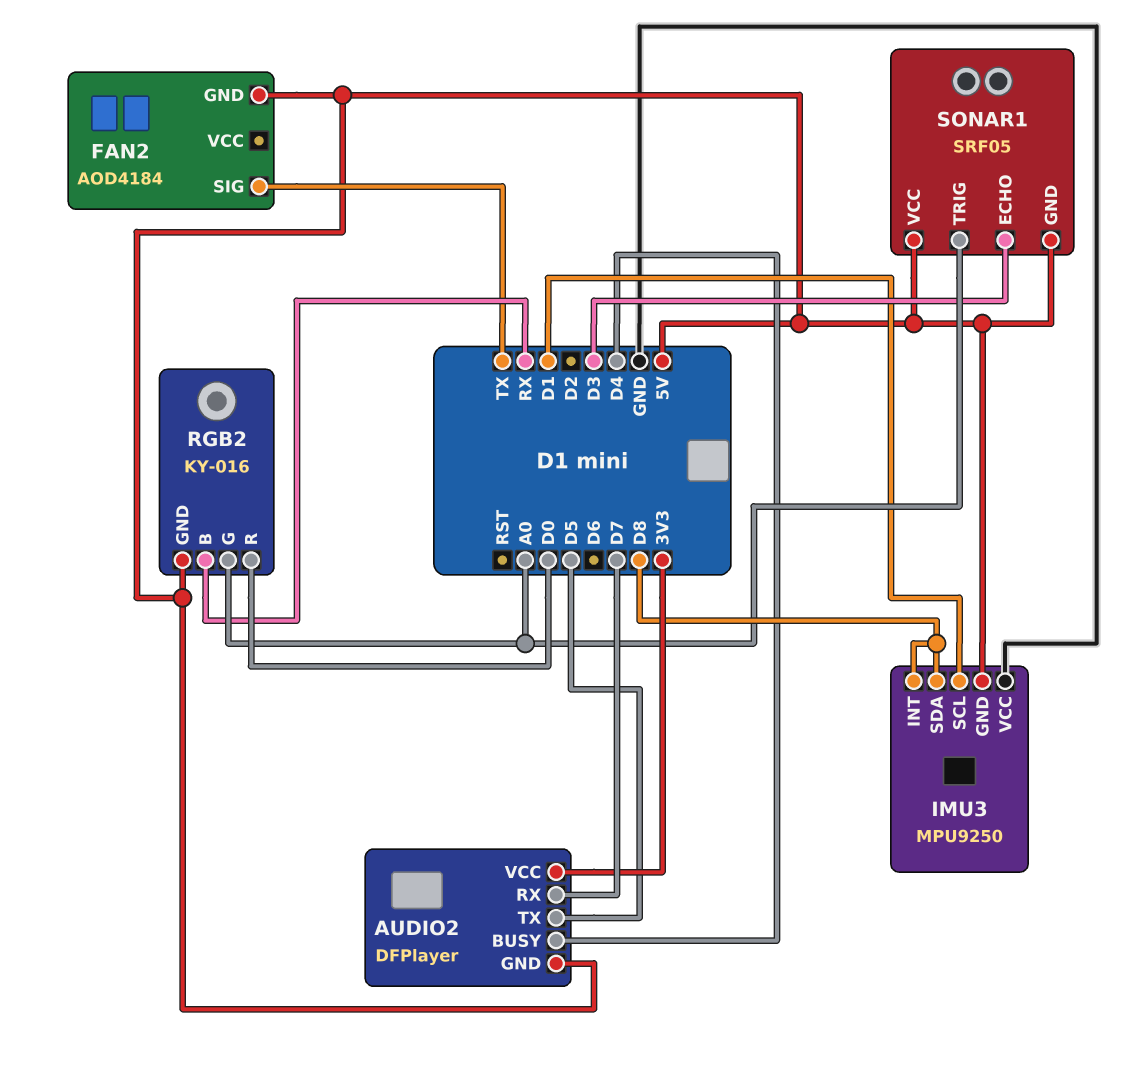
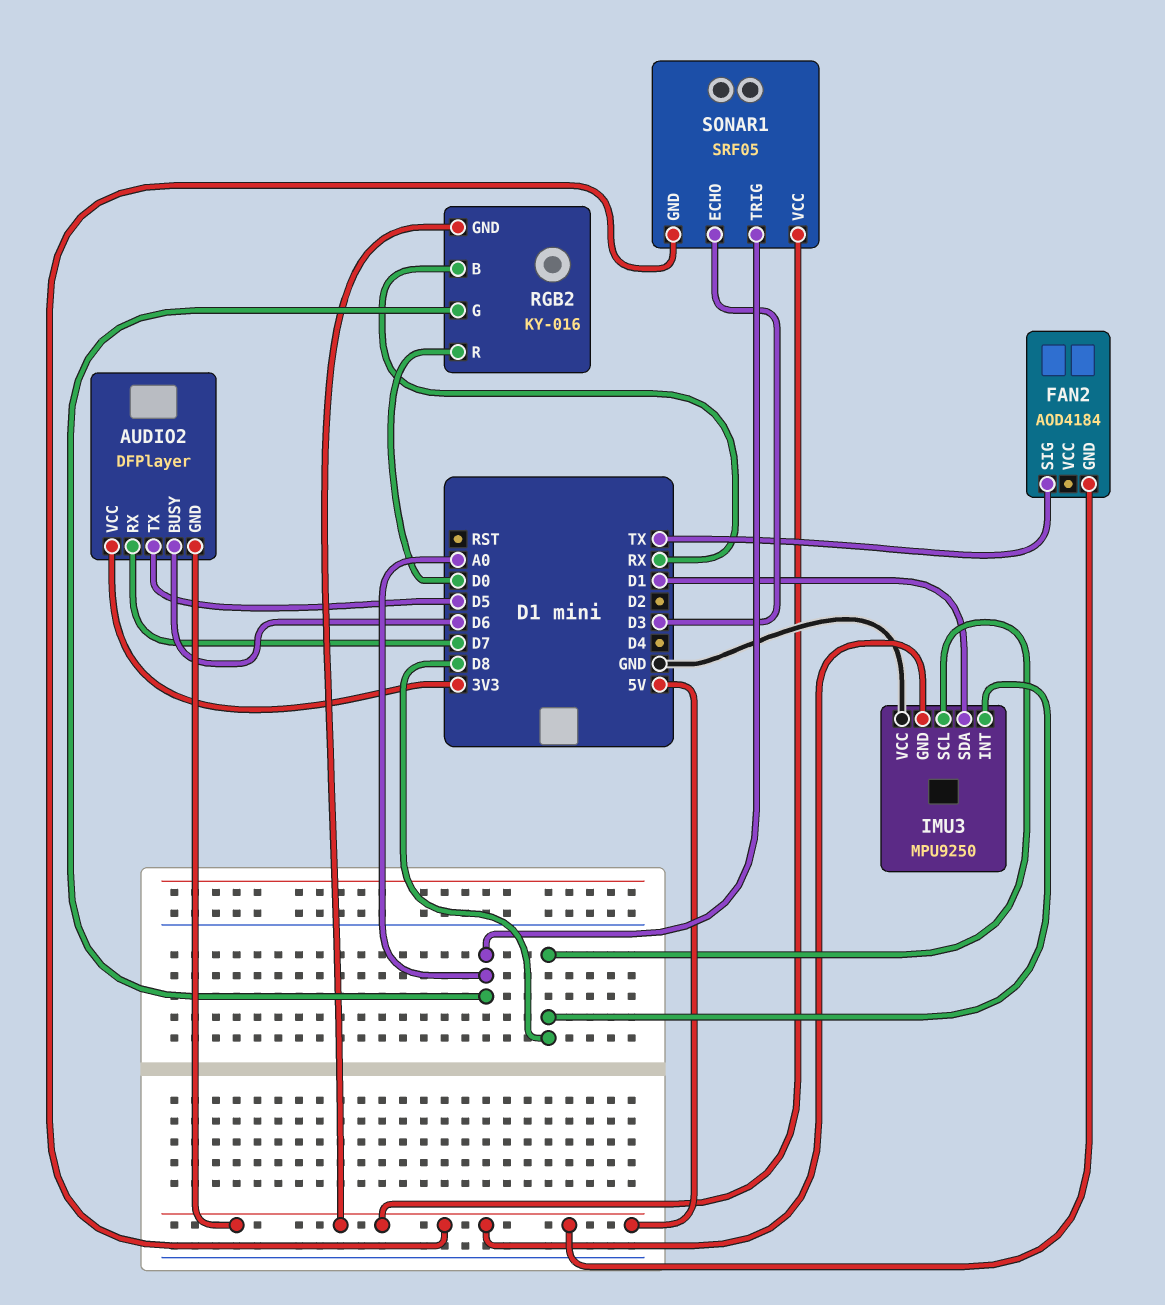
AUDIO2 pin BUSY: D4 -> D6
IMU3 pin SCL: D1 -> D8
IMU3 pin SDA: D8 -> D1

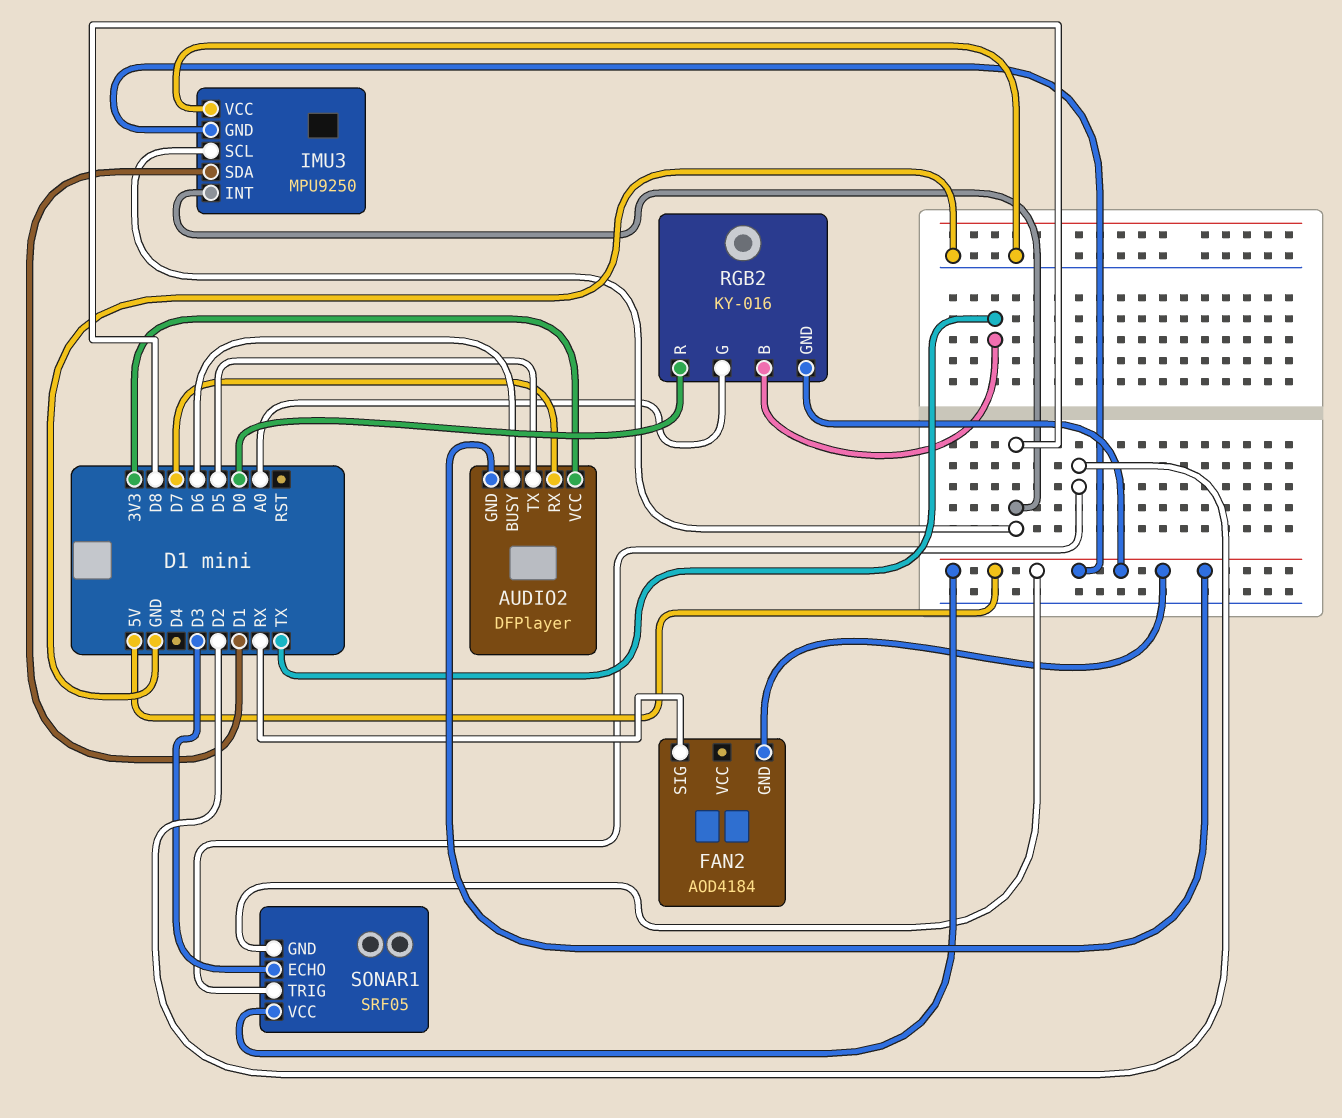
FAN2 pin SIG: TX -> RX
RGB2 pin B: RX -> TX
SONAR1 pin TRIG: A0 -> D2

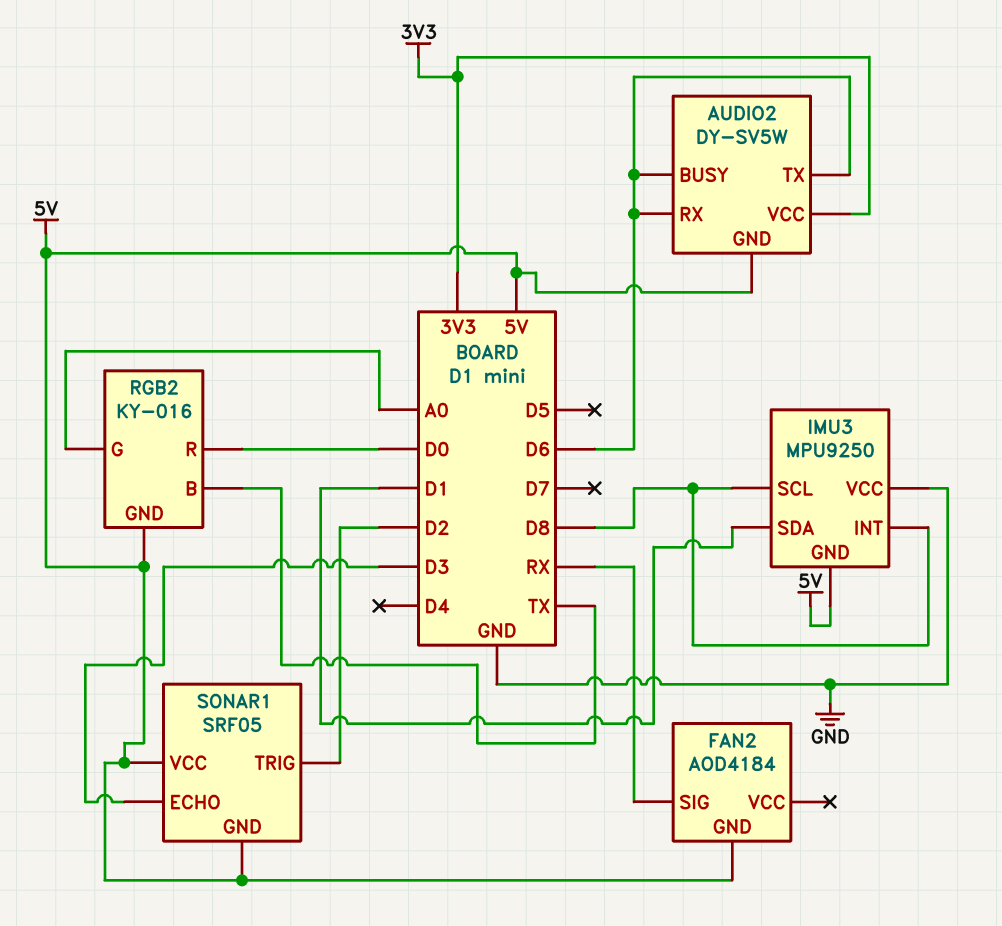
AUDIO2: DFPlayer -> DY-SV5W
AUDIO2 pin RX: D7 -> D6
AUDIO2 pin TX: D5 -> D6

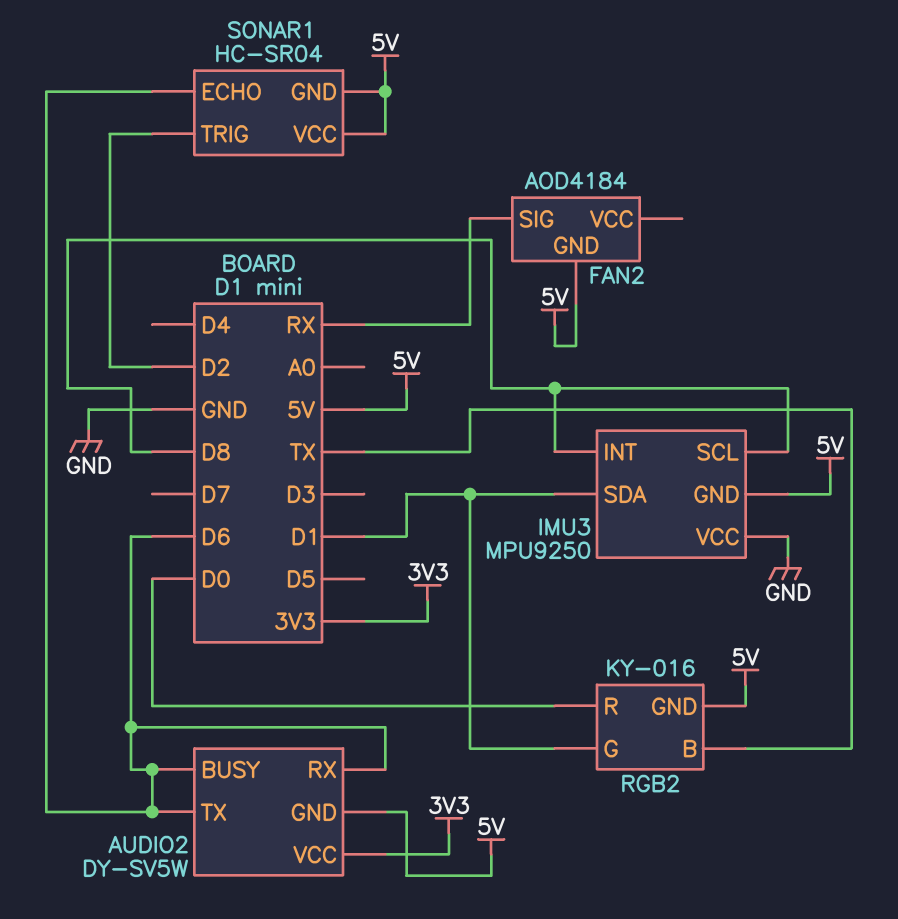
RGB2 pin G: A0 -> D1
SONAR1: SRF05 -> HC-SR04
SONAR1 pin ECHO: D3 -> D6

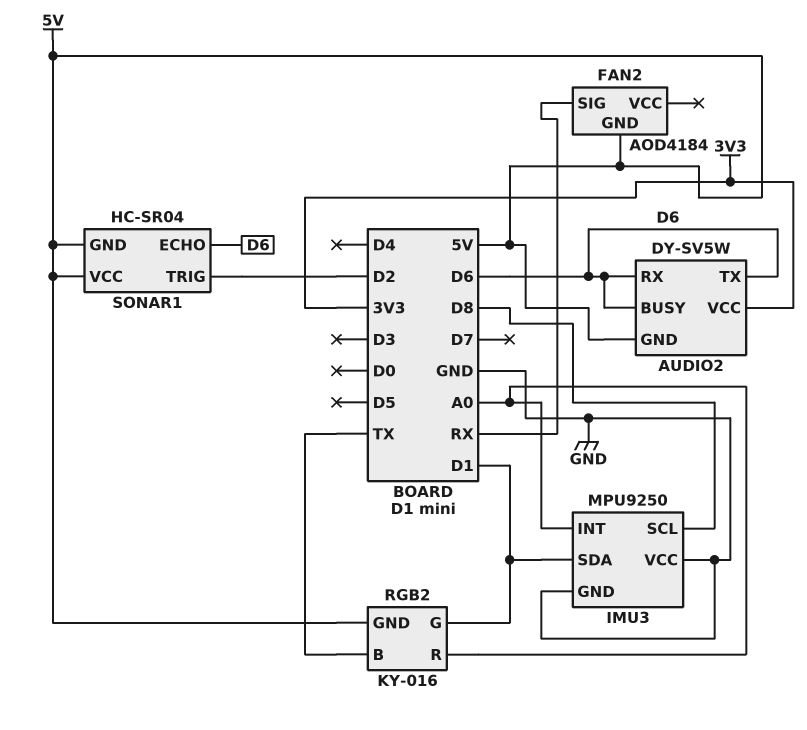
IMU3 pin GND: 5V -> GND
IMU3 pin INT: D8 -> A0
RGB2 pin R: D0 -> A0

